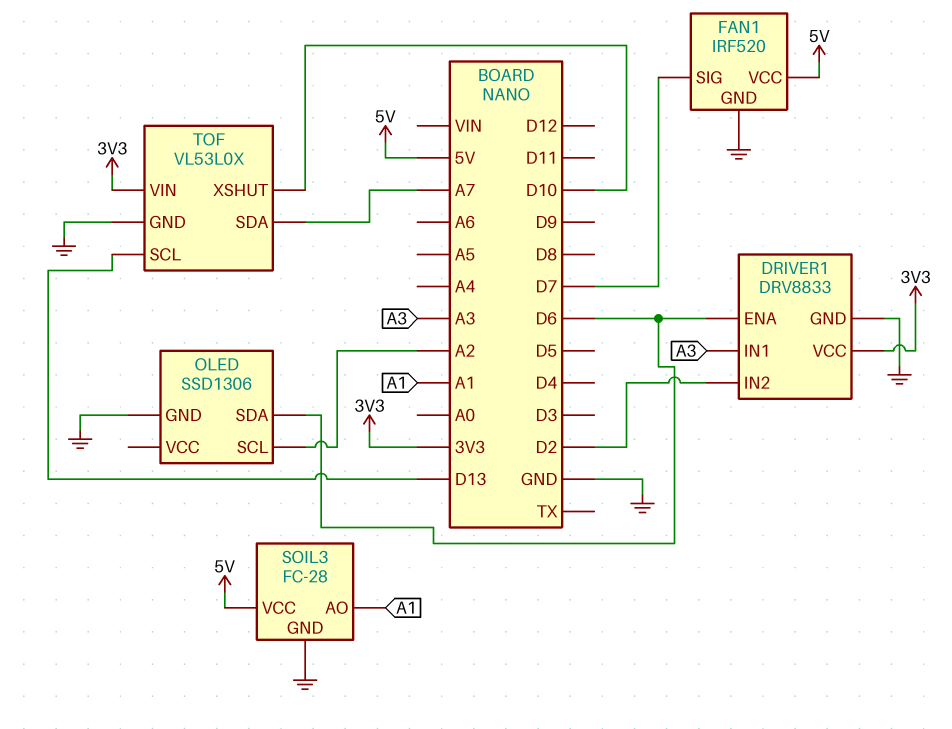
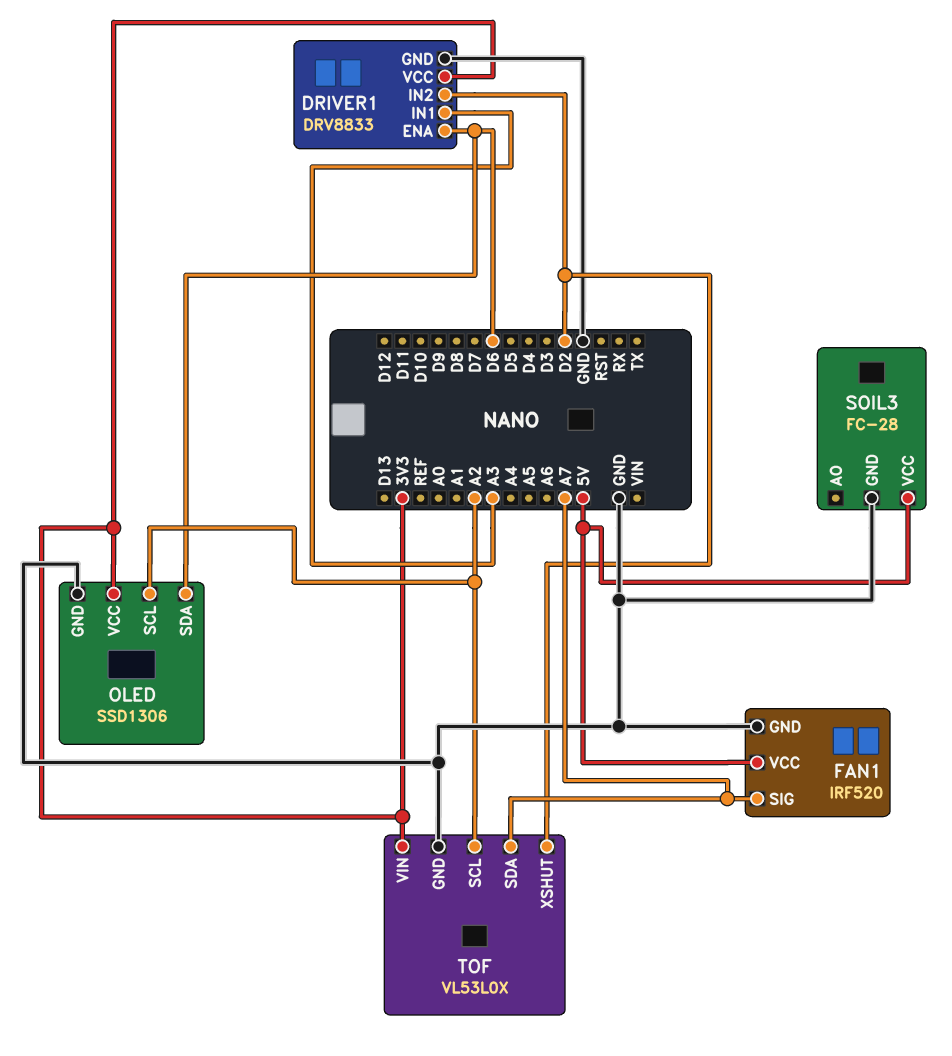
FAN1 pin SIG: D7 -> A7
OLED pin VCC: none -> 3V3
SOIL3 pin AO: A1 -> none
TOF pin SCL: D13 -> A2
TOF pin XSHUT: D10 -> D2

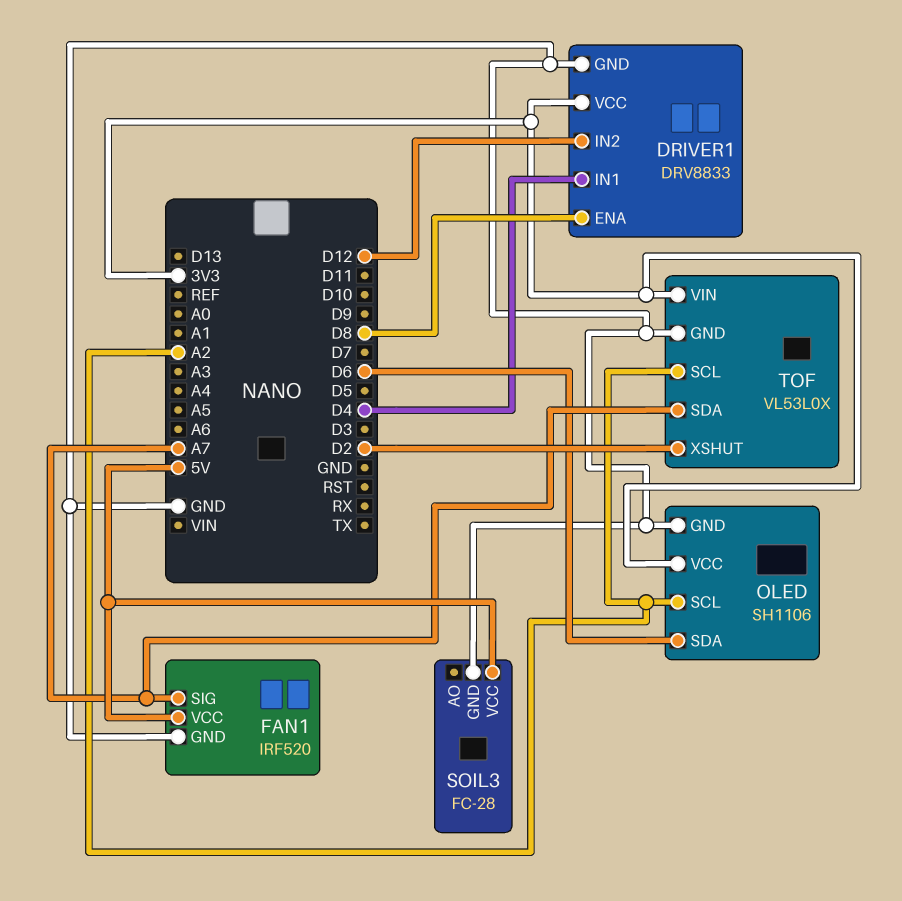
DRIVER1 pin ENA: D6 -> D8
DRIVER1 pin IN1: A3 -> D4
DRIVER1 pin IN2: D2 -> D12
OLED: SSD1306 -> SH1106

